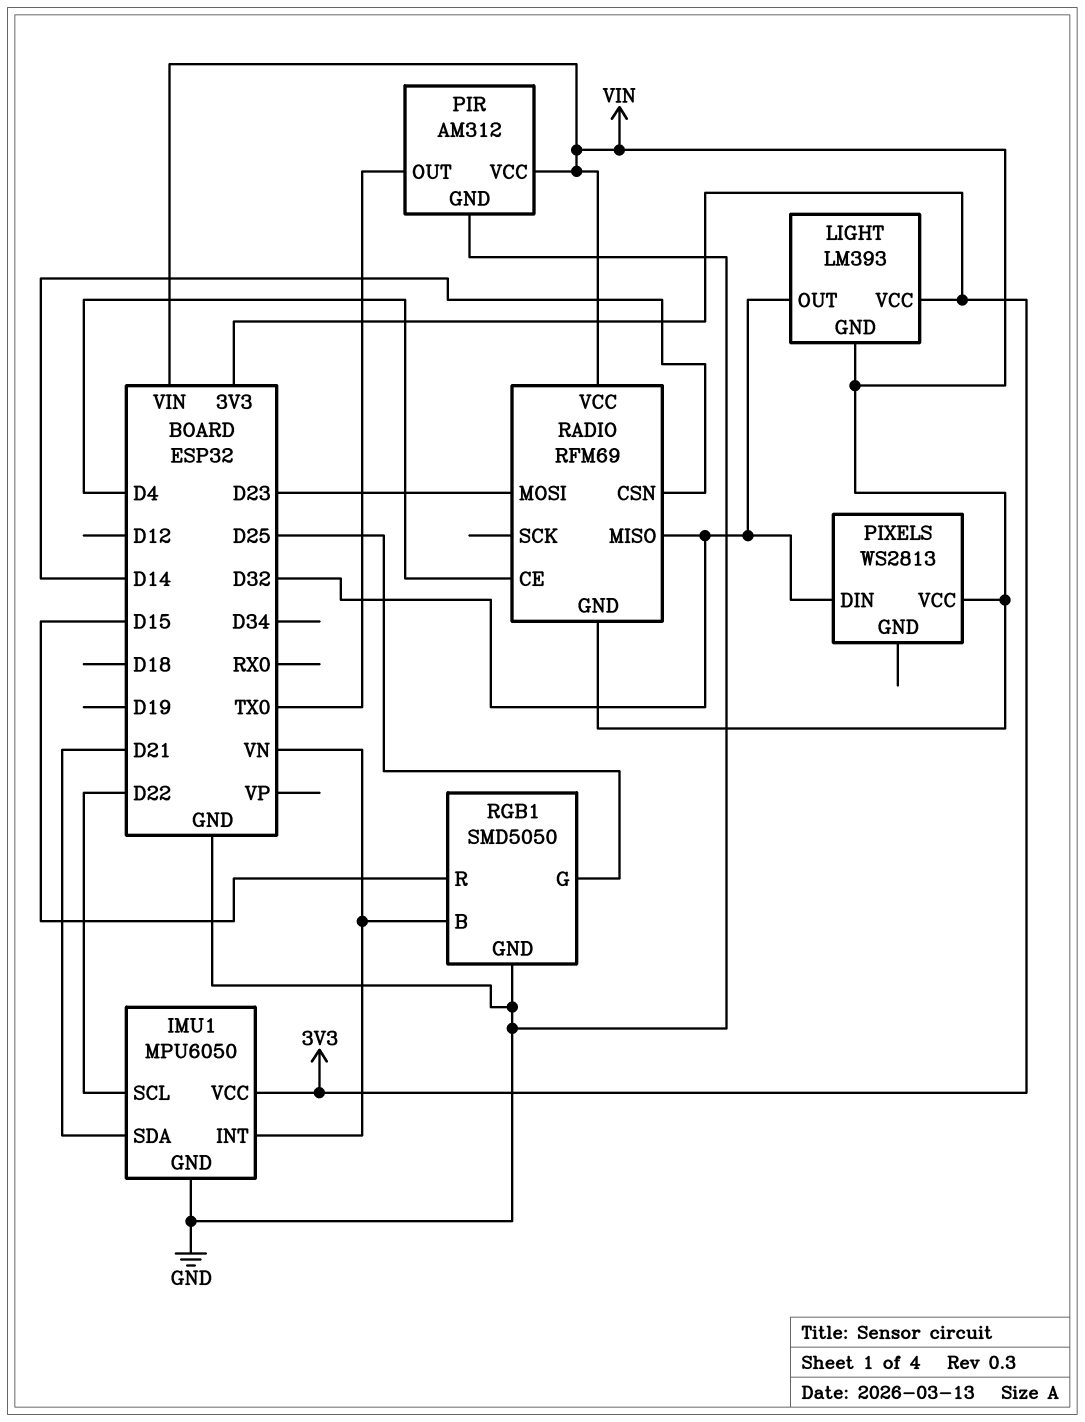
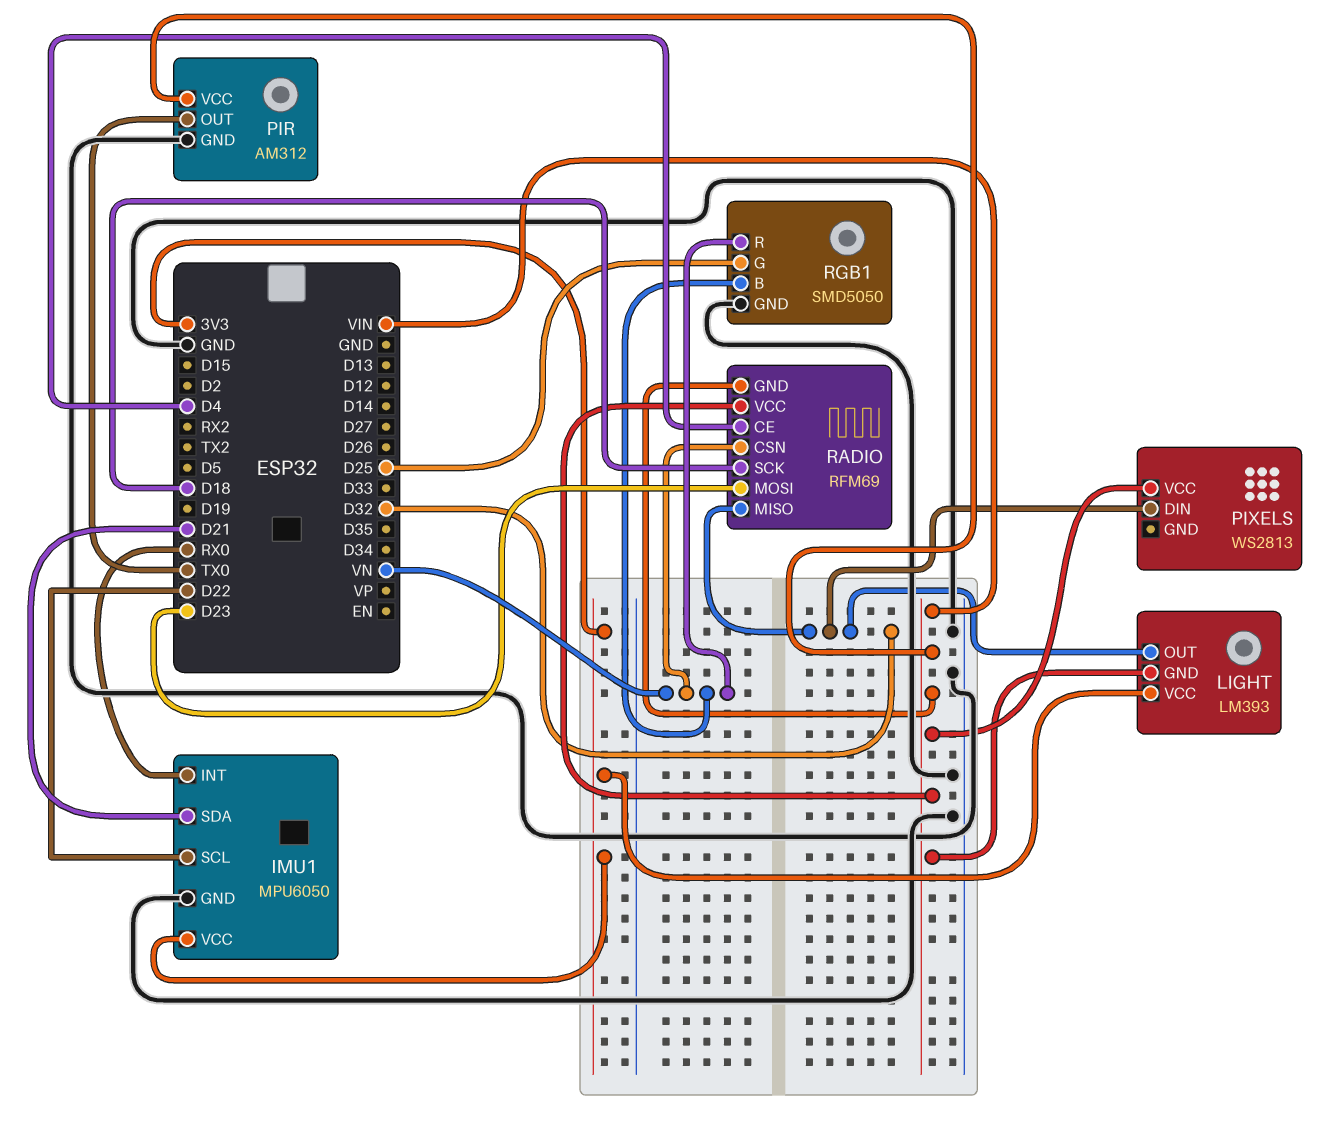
IMU1 pin INT: VN -> RX0
RADIO pin CSN: D14 -> VN
RADIO pin SCK: none -> D18
RGB1 pin R: D15 -> VN

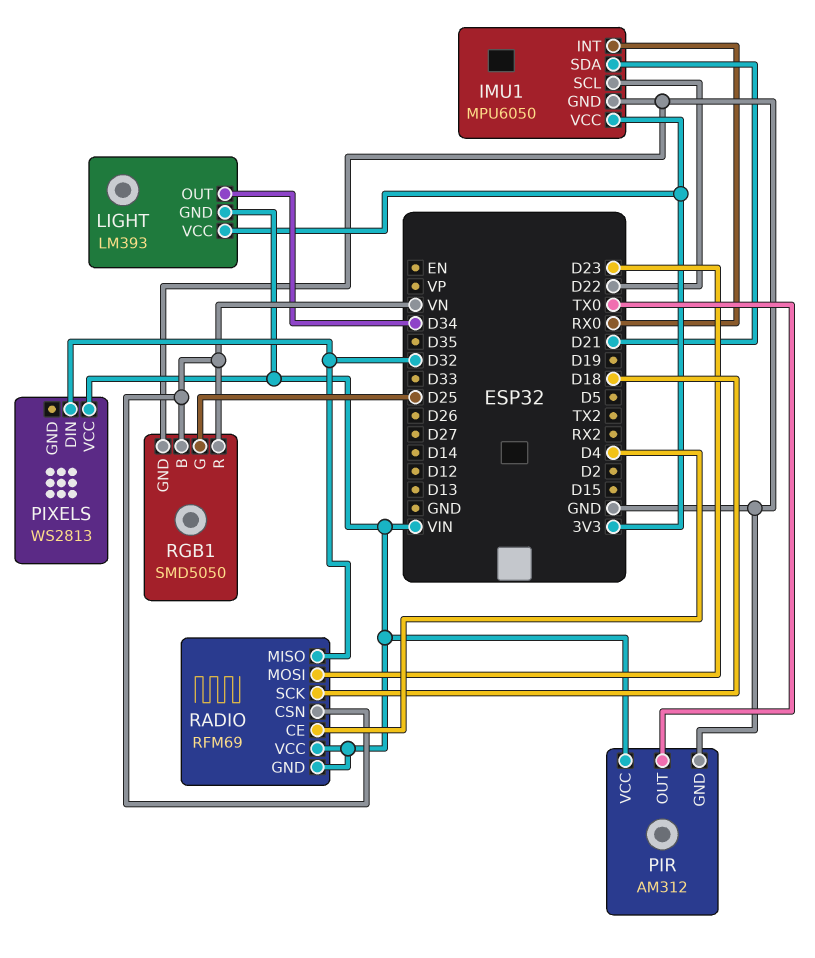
LIGHT pin OUT: D32 -> D34

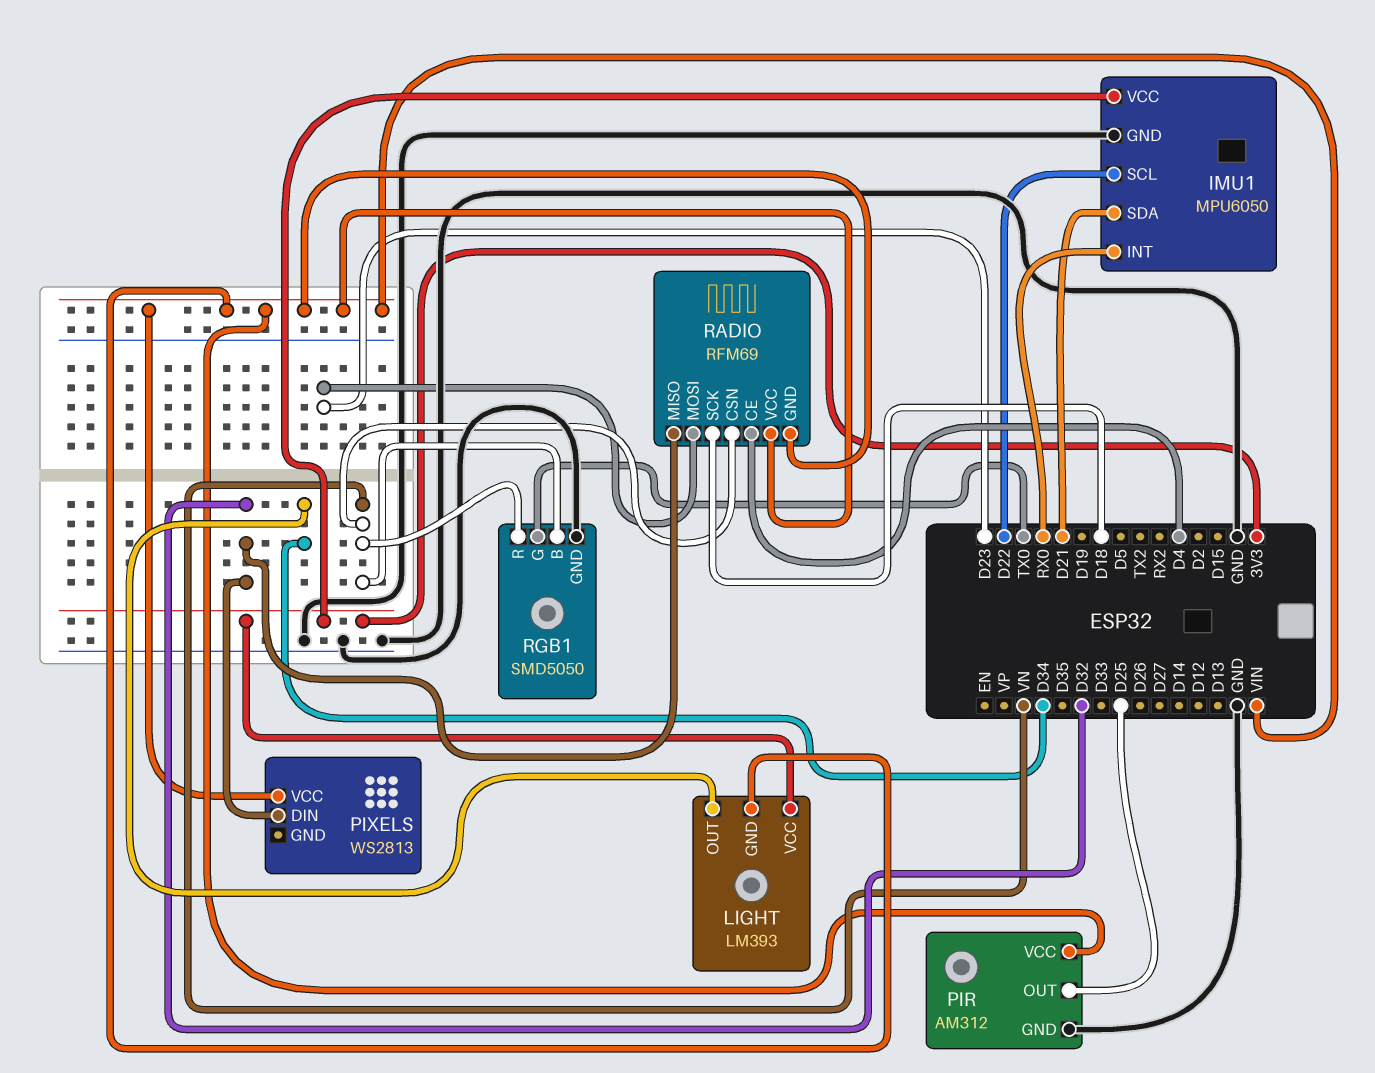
PIR pin OUT: TX0 -> D25
RGB1 pin G: D25 -> TX0

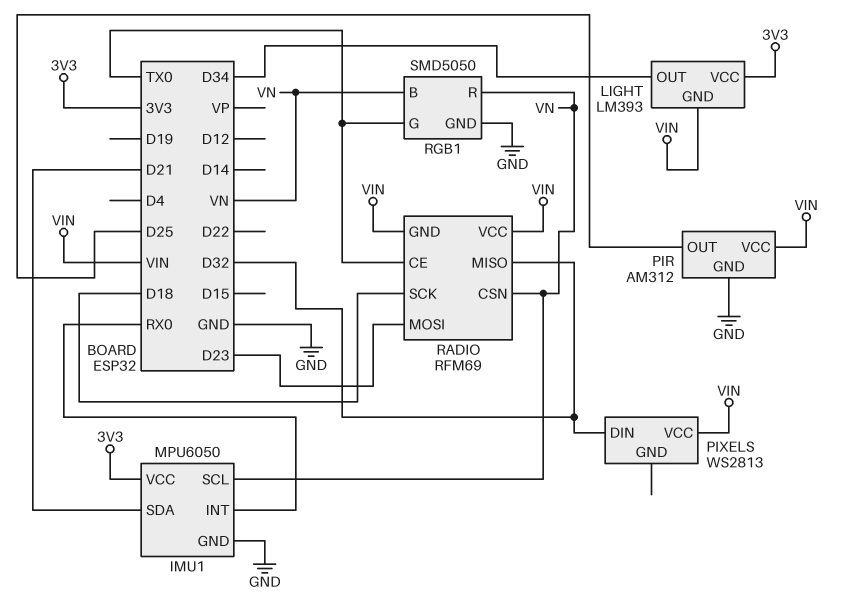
IMU1 pin SCL: D22 -> VN
RADIO pin CE: D4 -> TX0

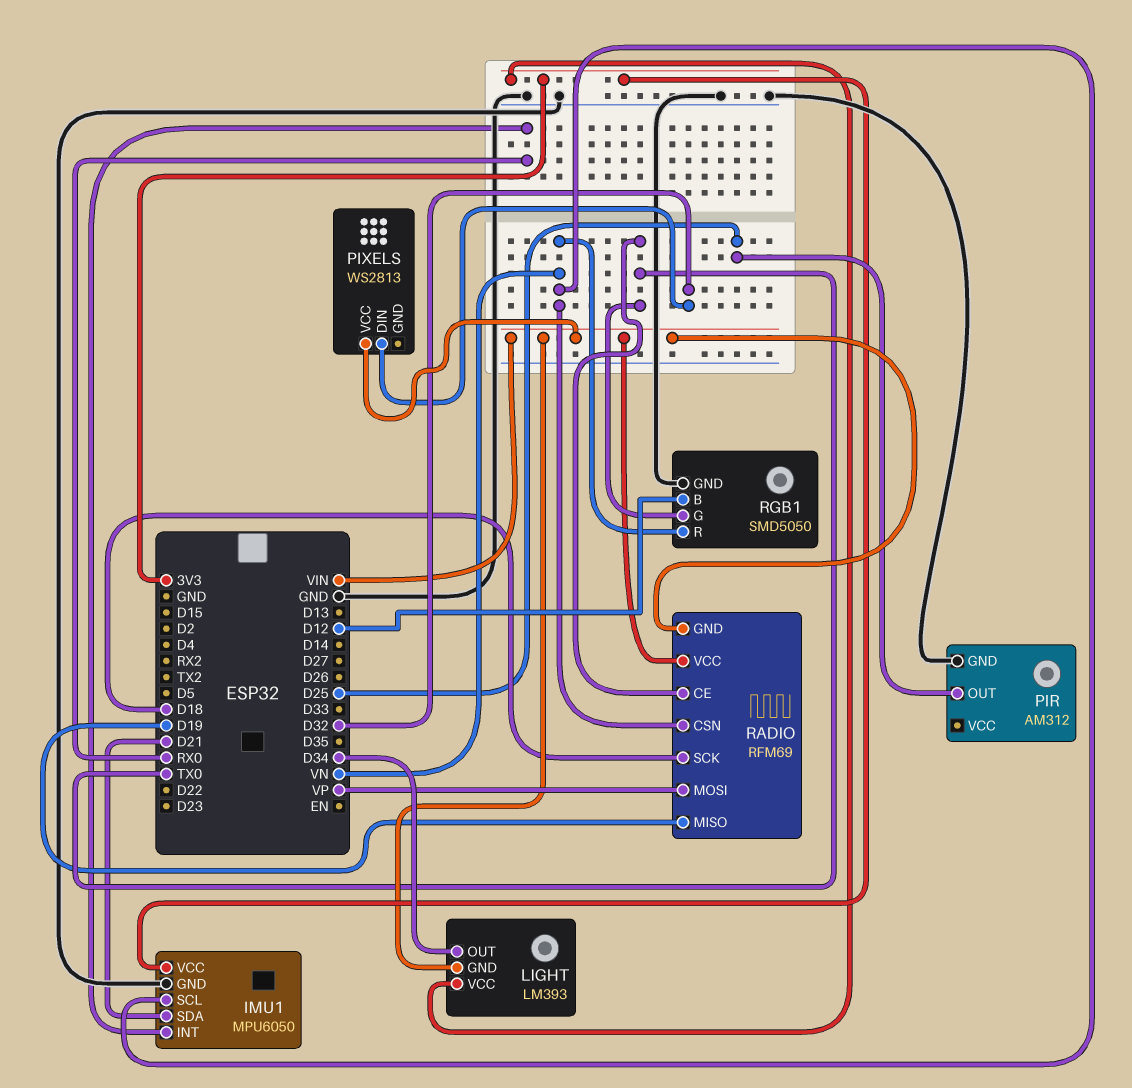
PIR pin VCC: VIN -> none
RADIO pin MISO: D32 -> D19
RADIO pin MOSI: D23 -> VP
RGB1 pin B: VN -> D12

